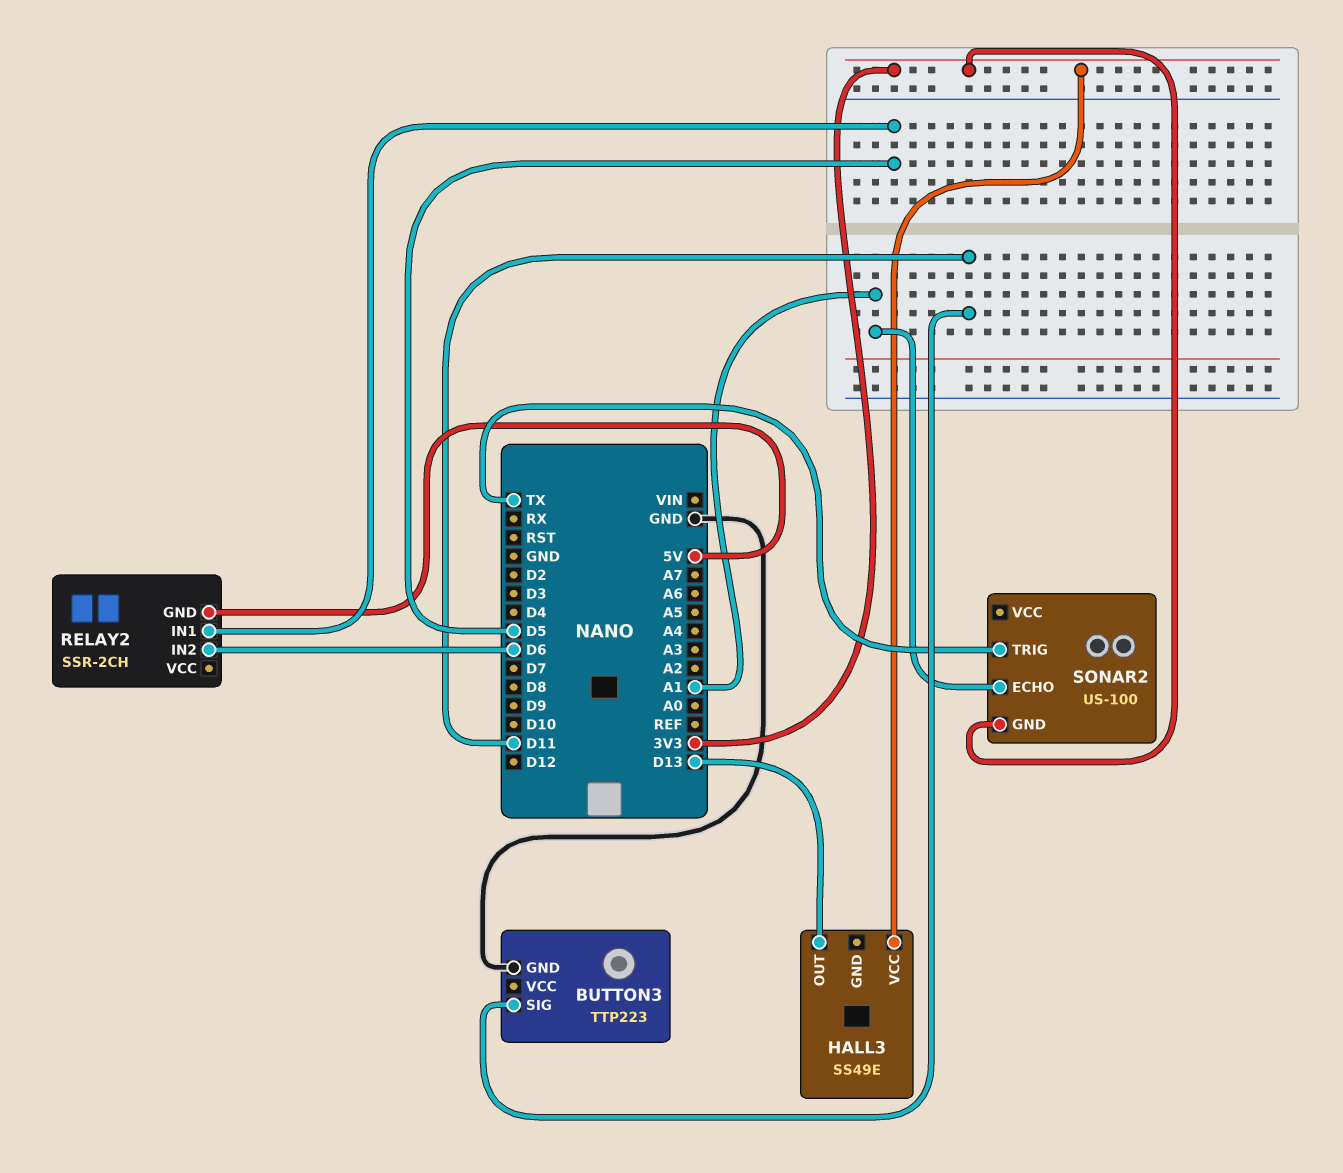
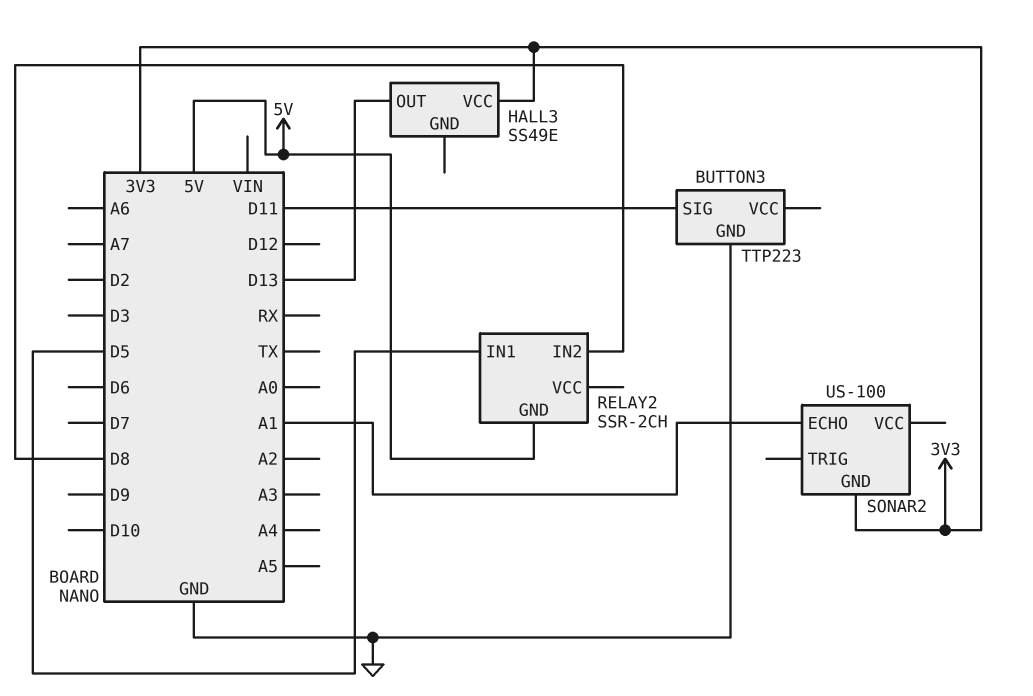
RELAY2 pin IN2: D6 -> D8
SONAR2 pin TRIG: TX -> none

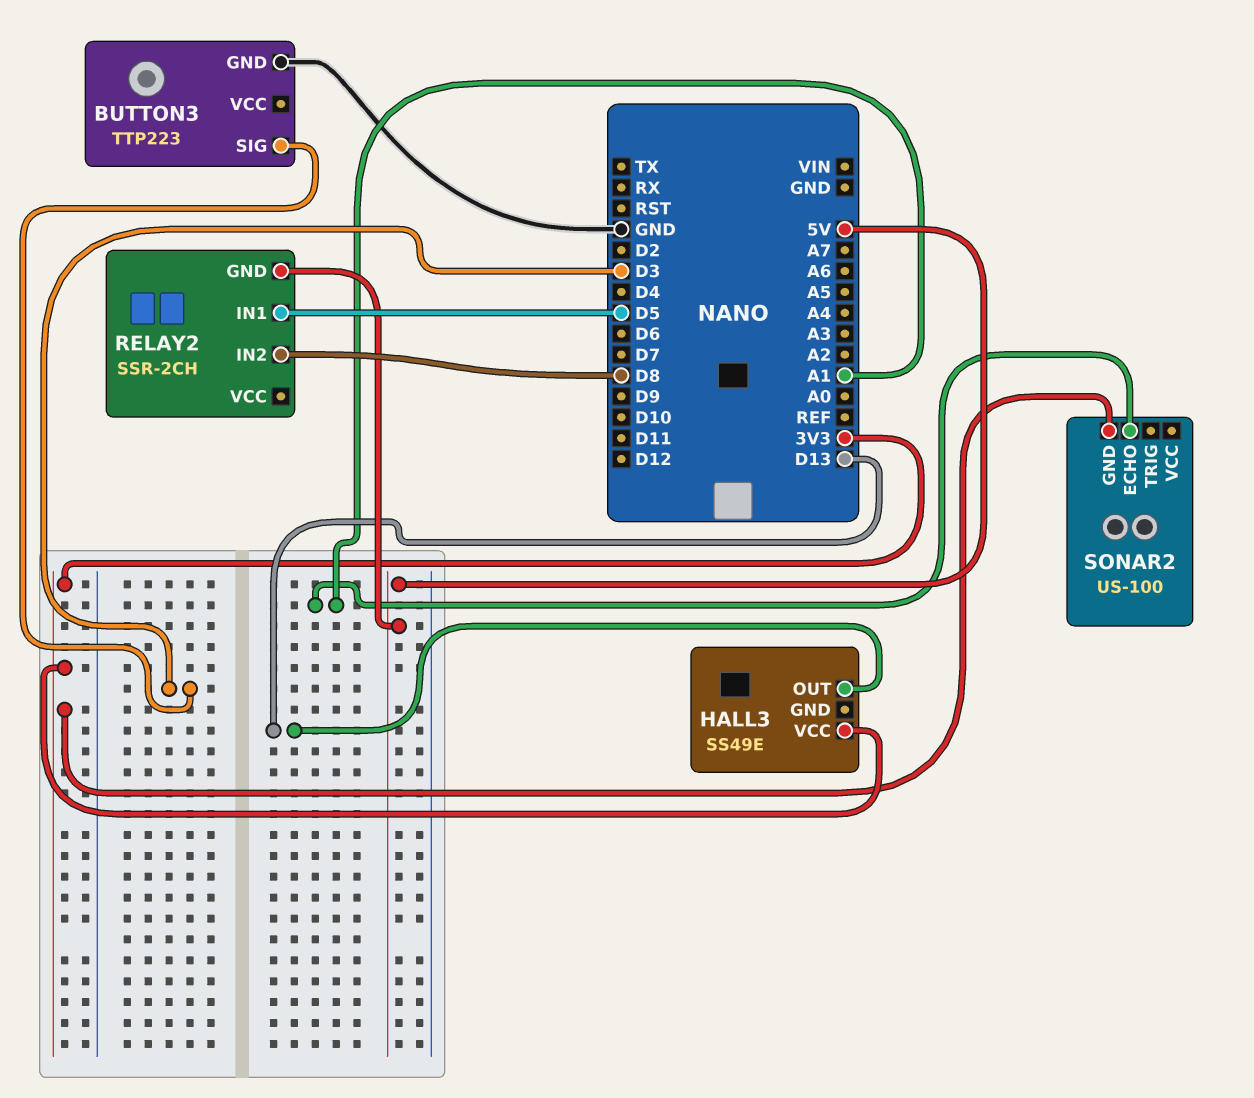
BUTTON3 pin SIG: D11 -> D3

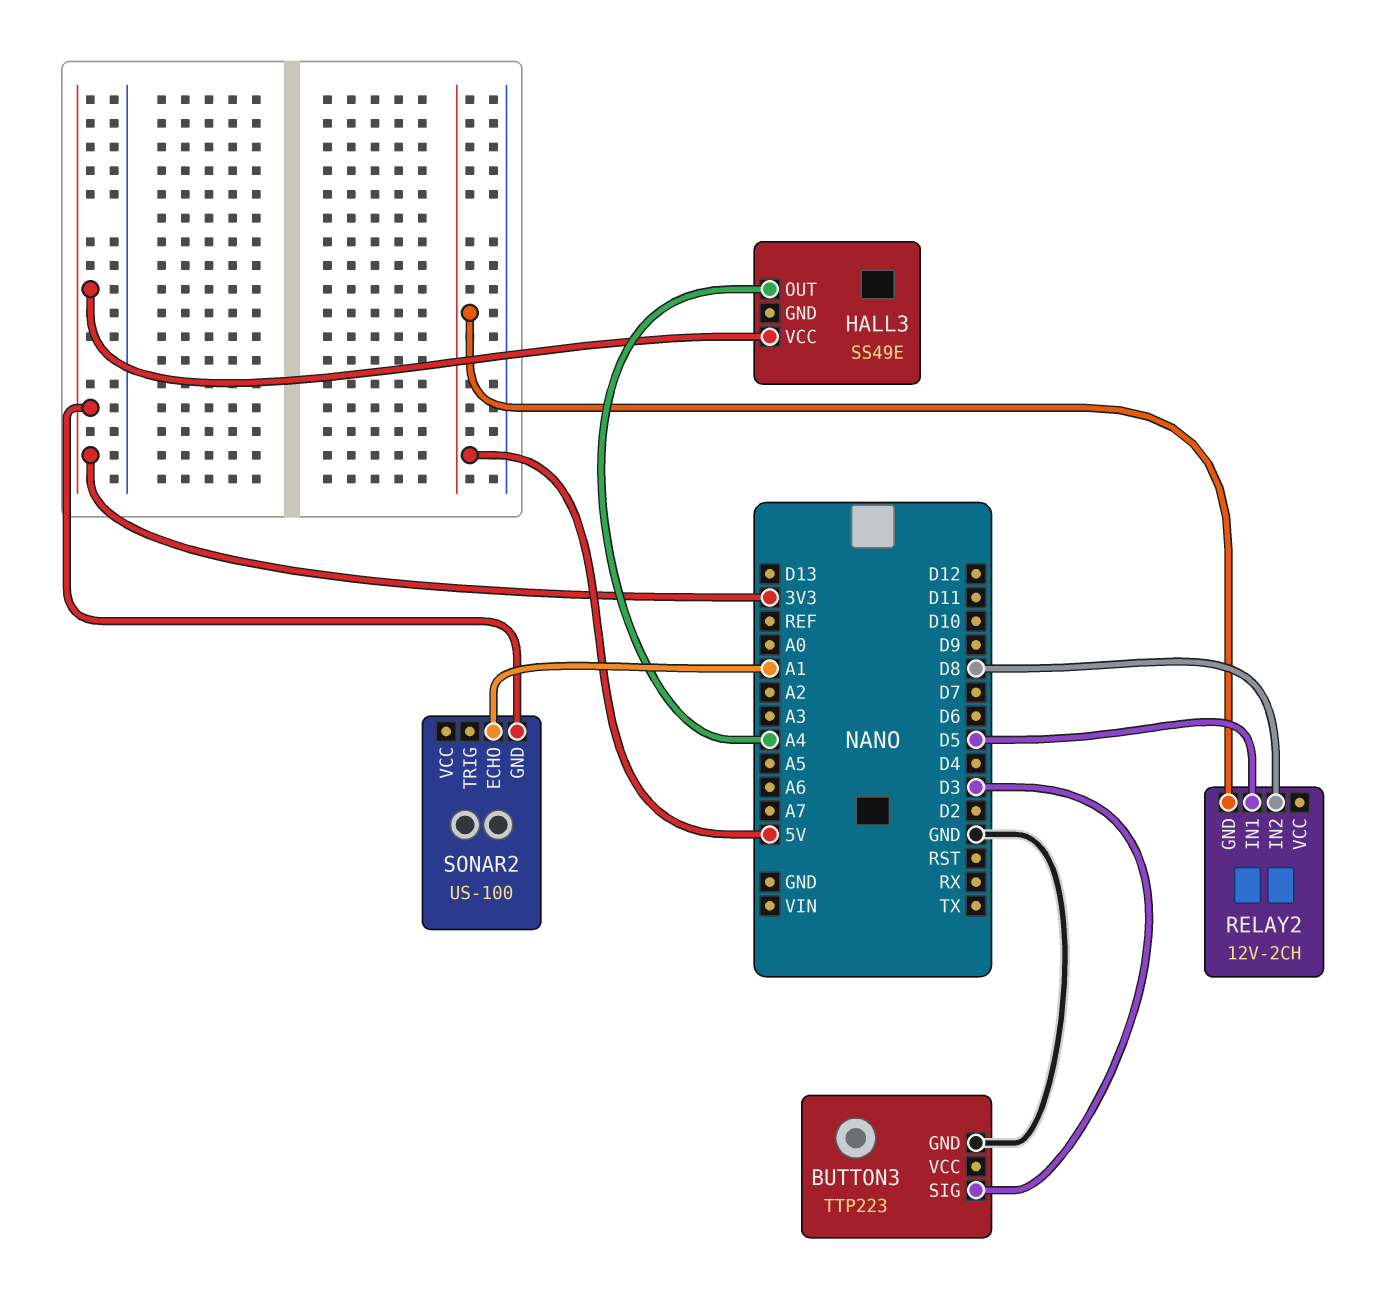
HALL3 pin OUT: D13 -> A4
RELAY2: SSR-2CH -> 12V-2CH

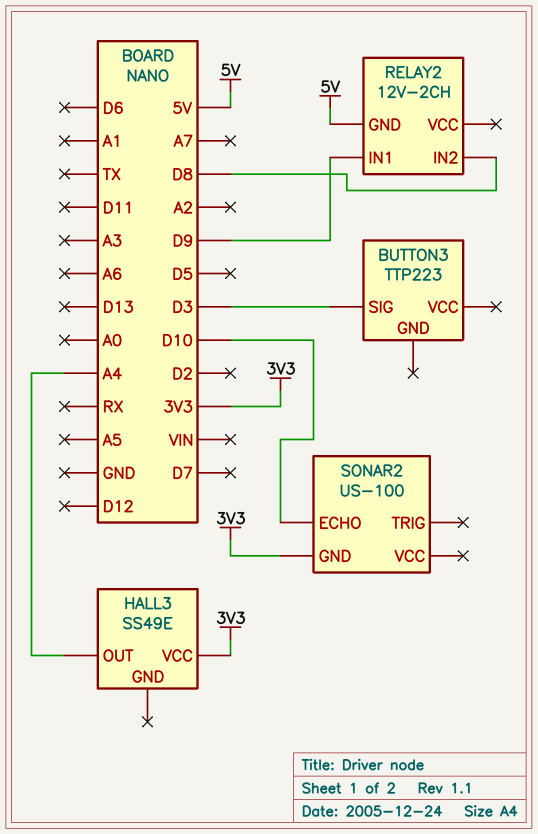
BUTTON3 pin GND: GND -> none
RELAY2 pin IN1: D5 -> D9
SONAR2 pin ECHO: A1 -> D10

